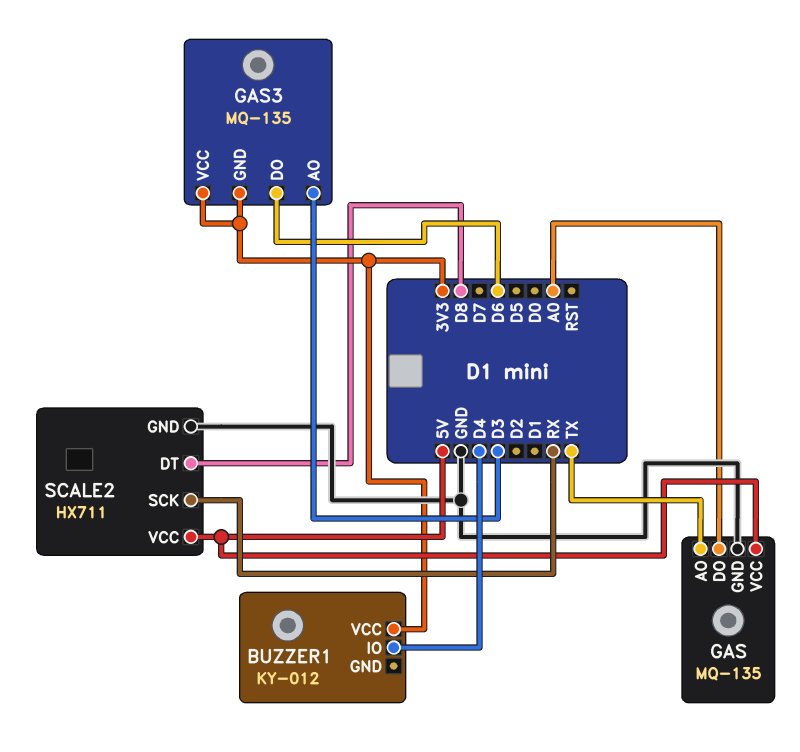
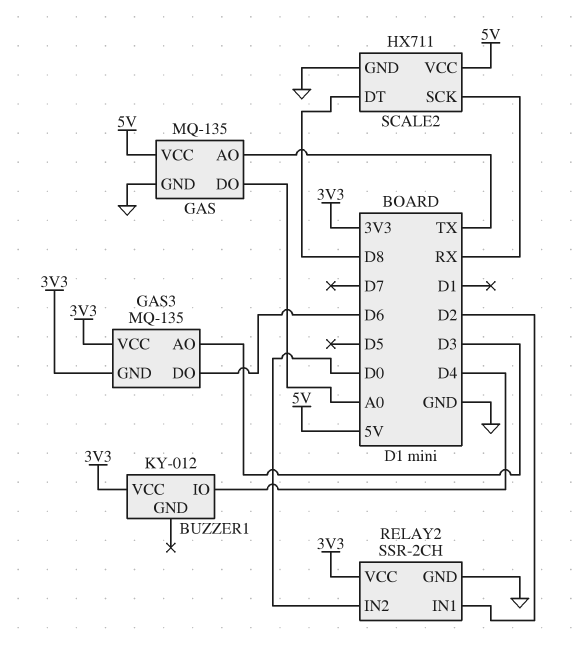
RELAY2: none -> SSR-2CH
RELAY2 pin GND: none -> GND
RELAY2 pin IN1: none -> D2
RELAY2 pin IN2: none -> D0
RELAY2 pin VCC: none -> 3V3

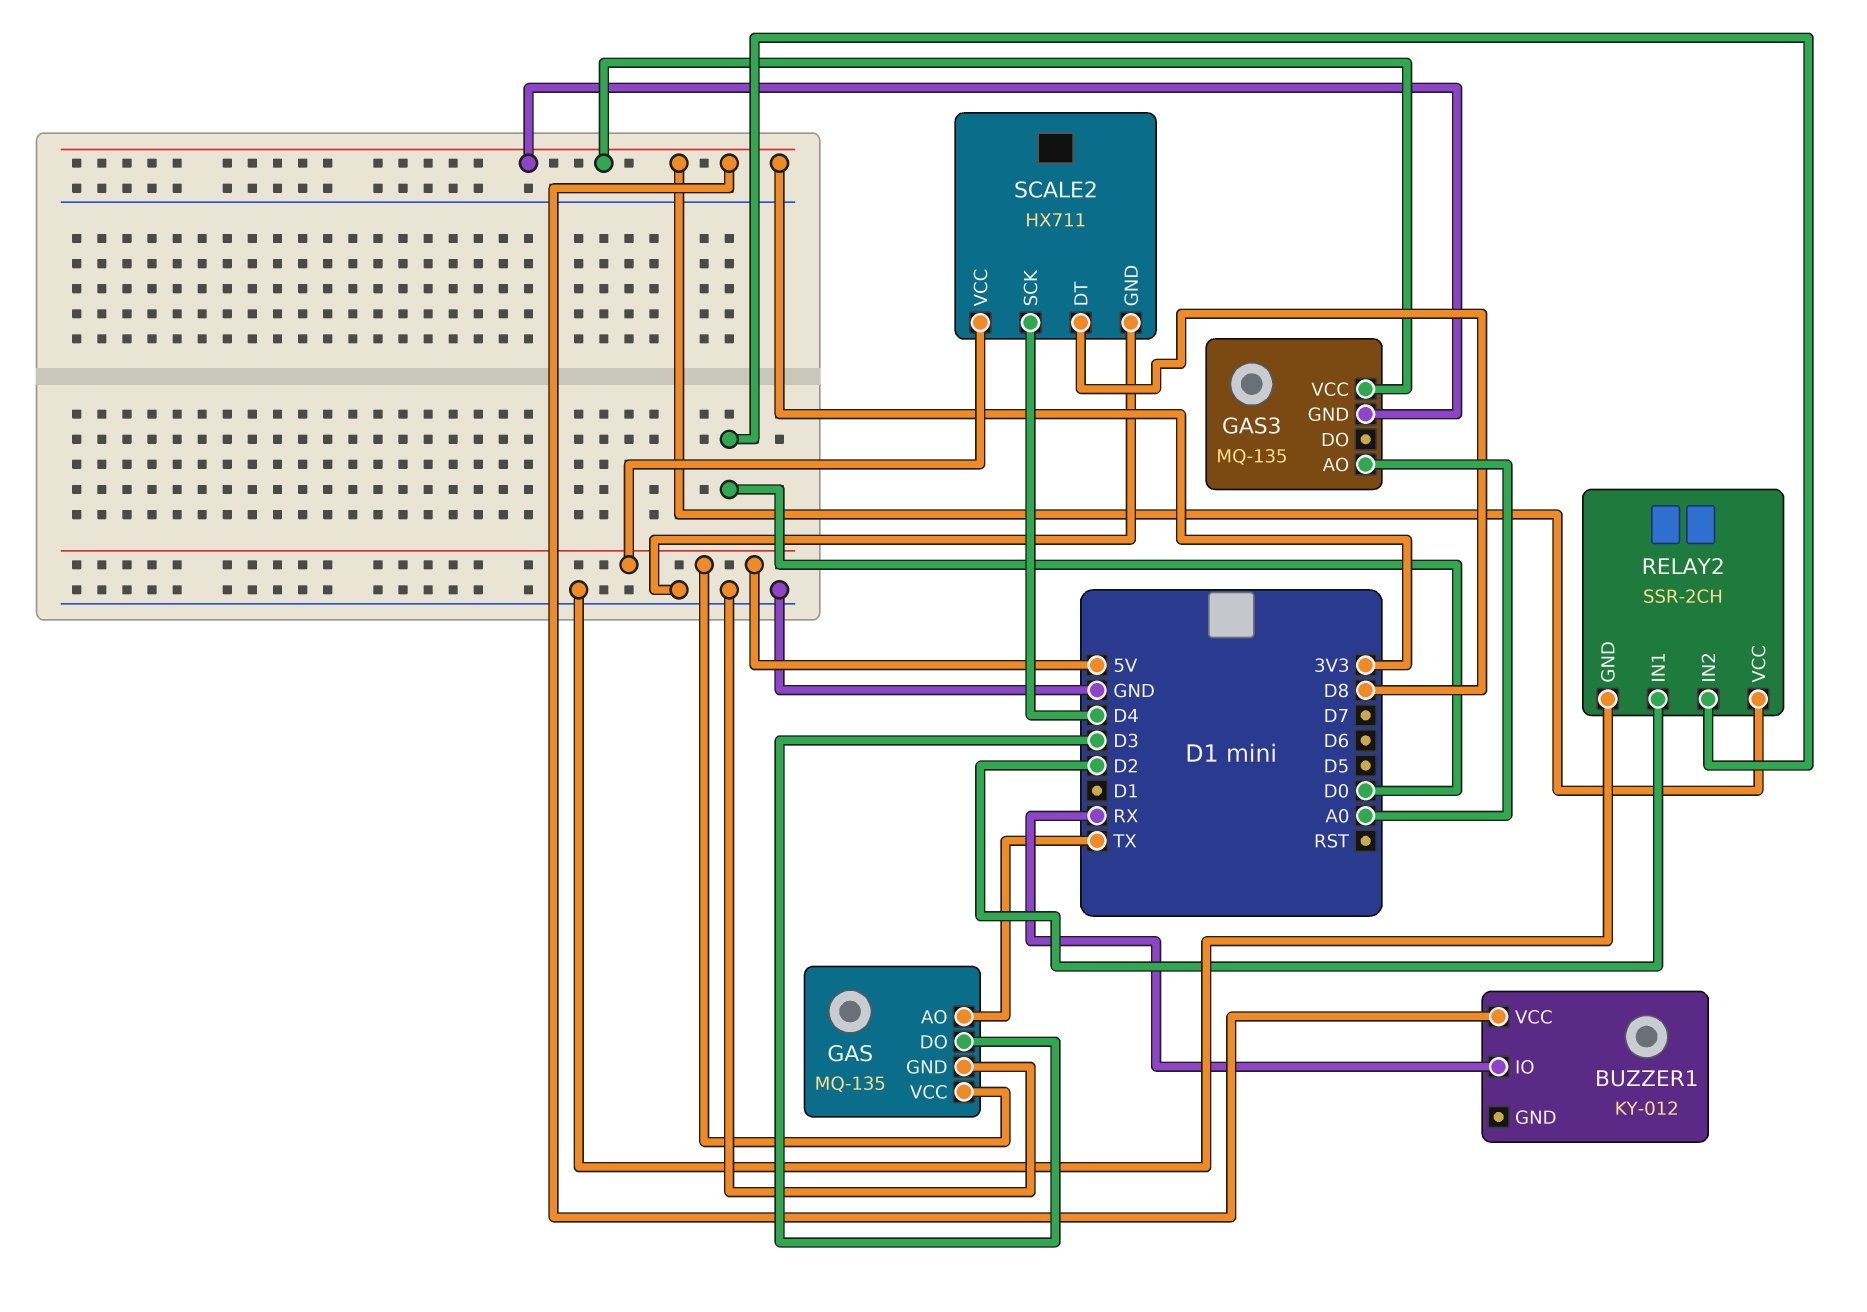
BUZZER1 pin IO: D4 -> RX
GAS pin DO: A0 -> D3
GAS3 pin AO: D3 -> A0
GAS3 pin DO: D6 -> none
SCALE2 pin SCK: RX -> D4

